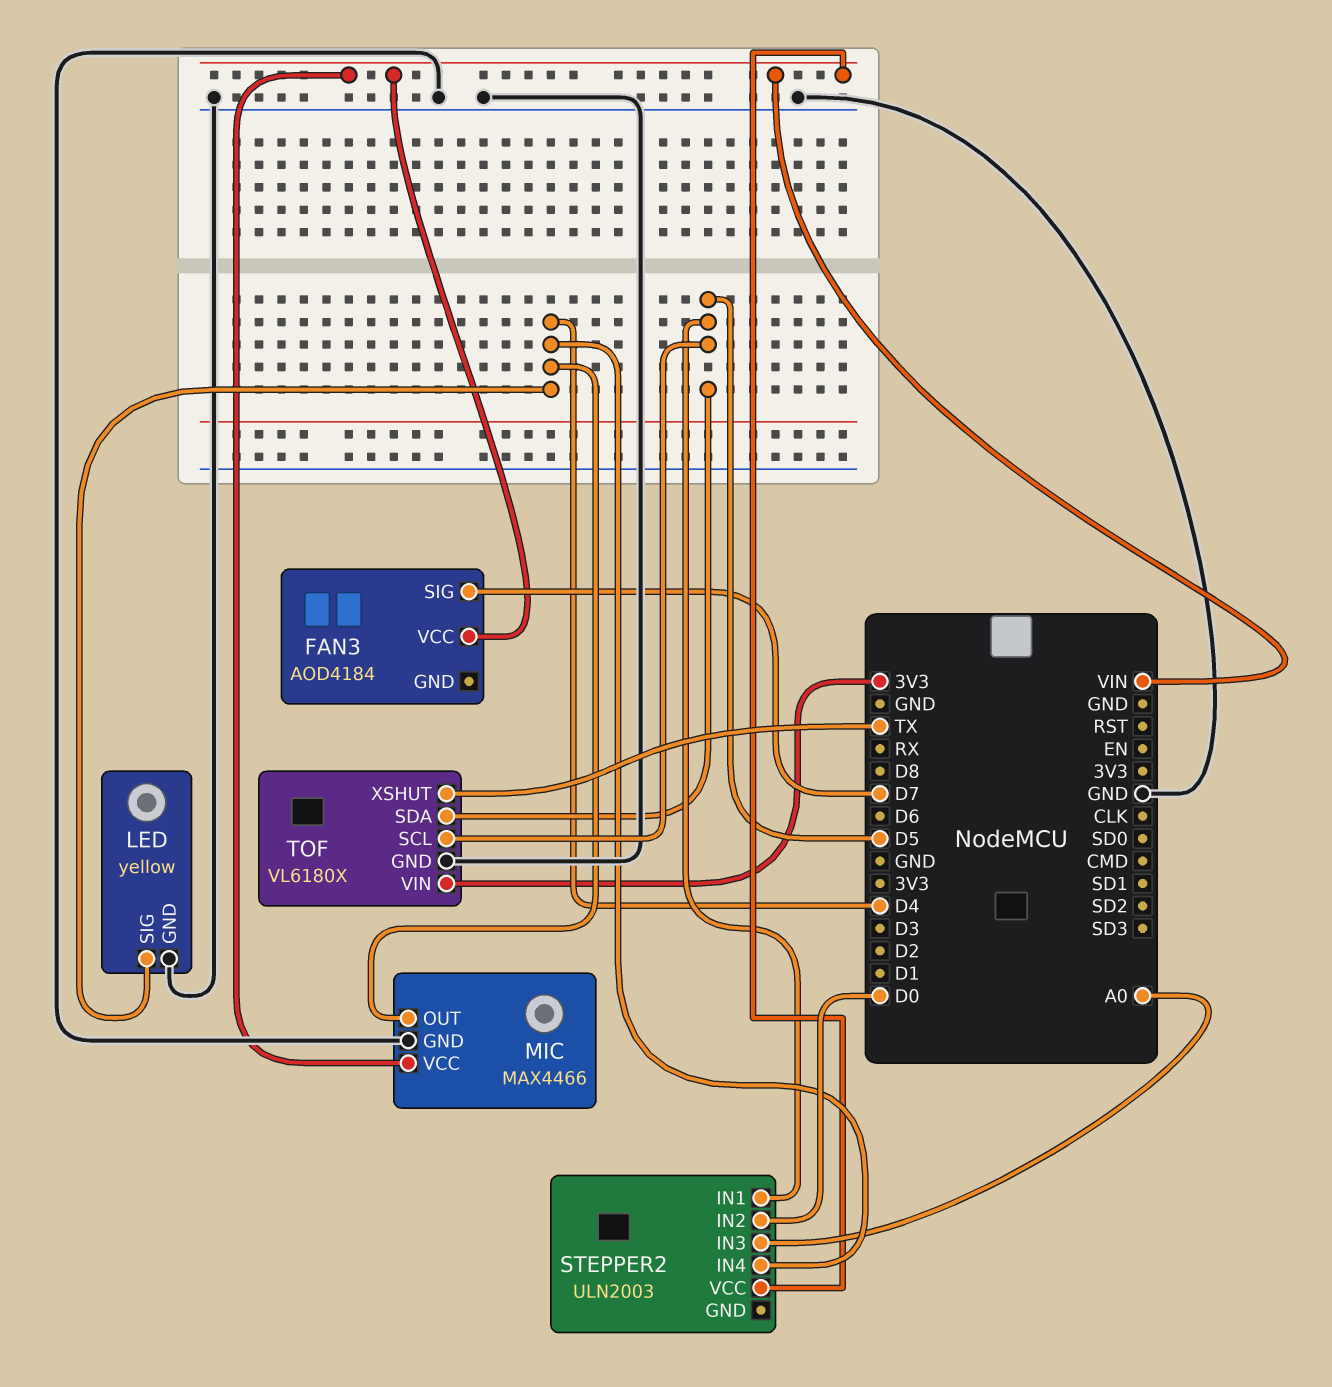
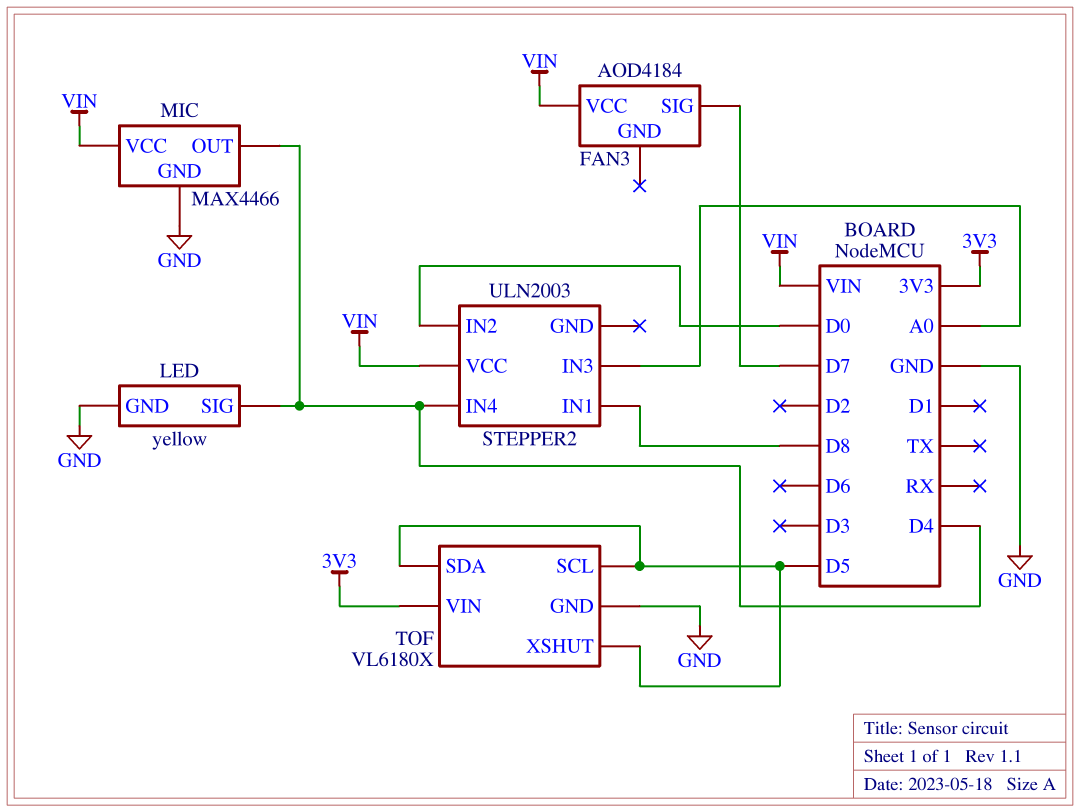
STEPPER2 pin IN1: D5 -> D8
TOF pin XSHUT: TX -> D5

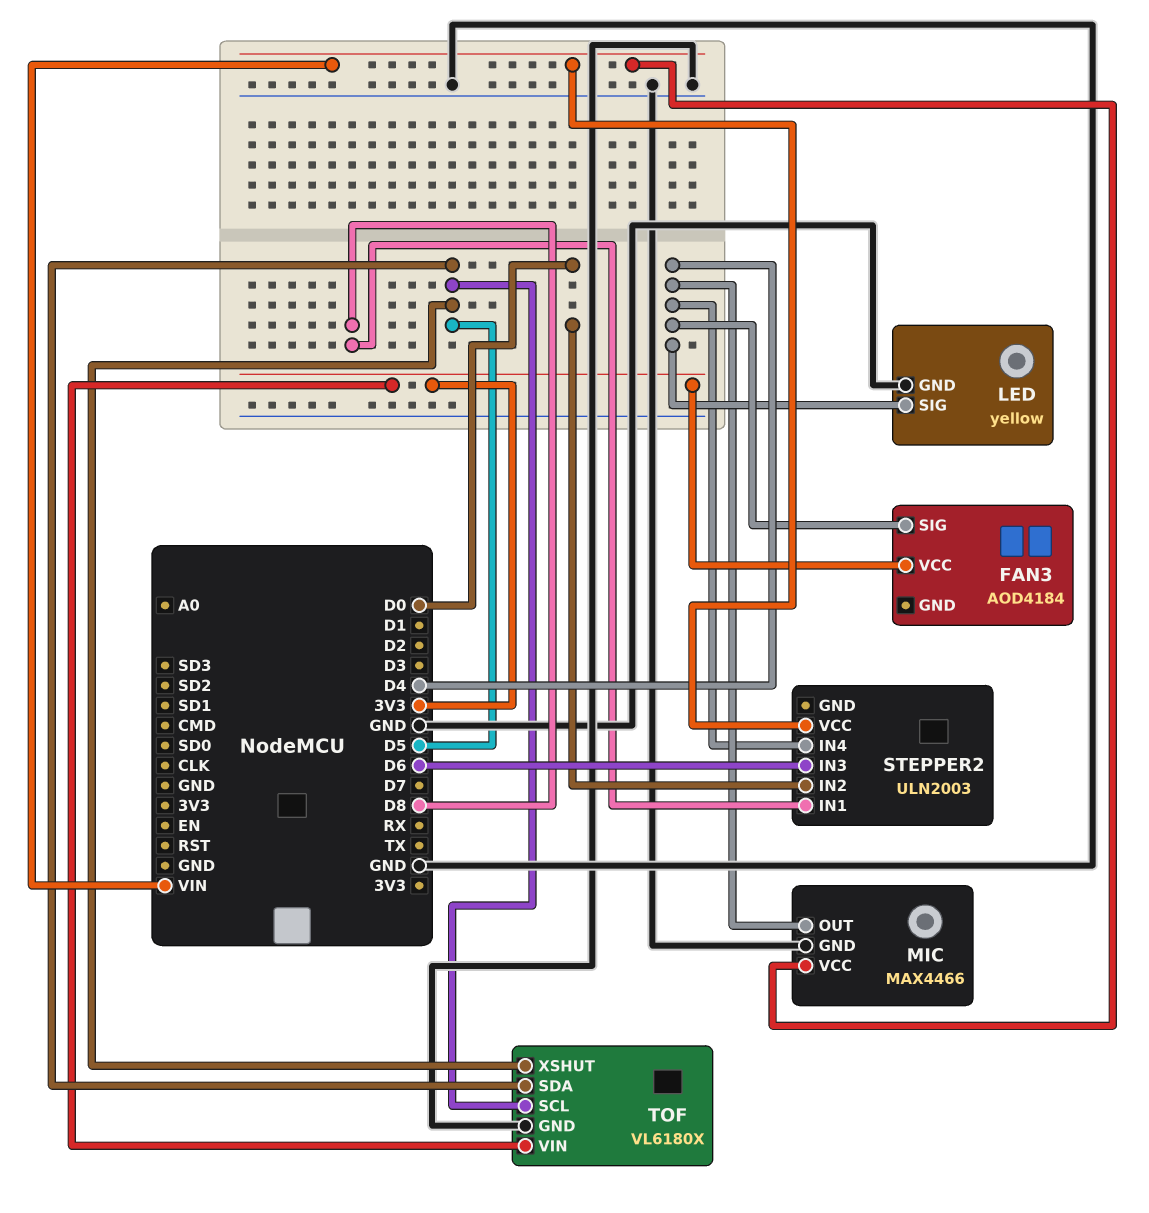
FAN3 pin SIG: D7 -> D4
FAN3 pin VCC: VIN -> 3V3
STEPPER2 pin IN3: A0 -> D6

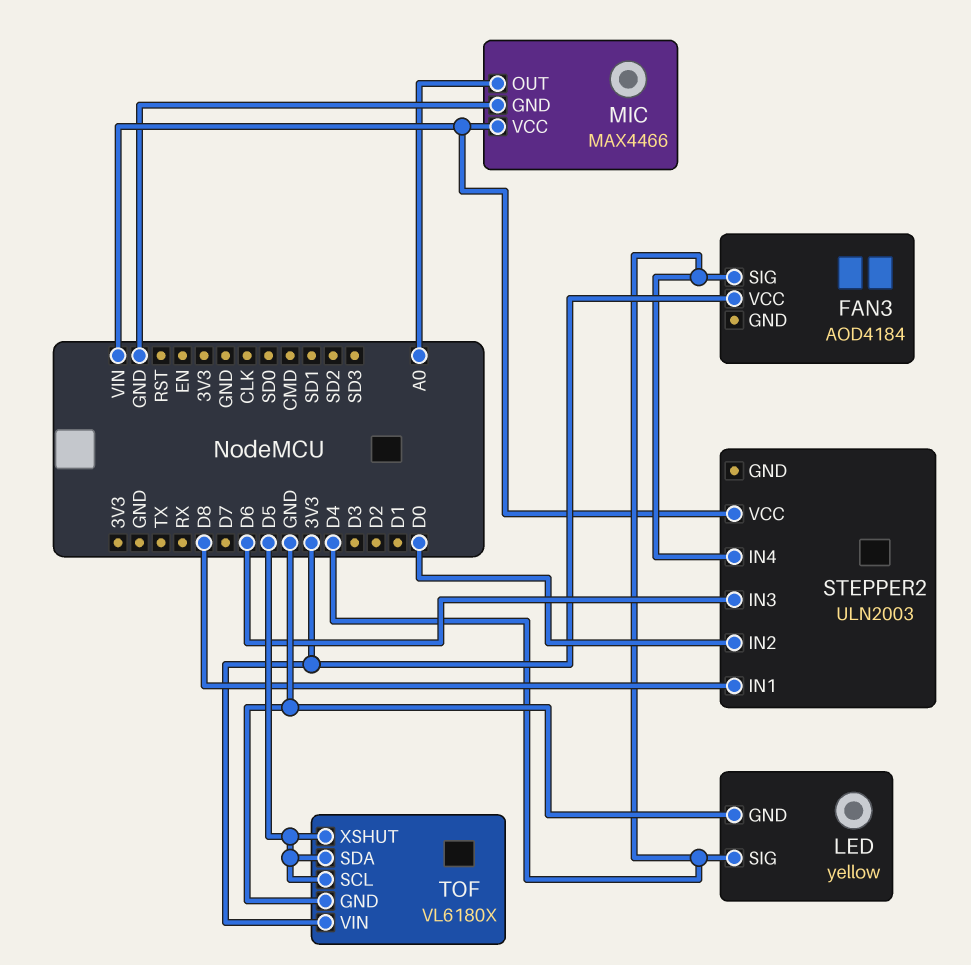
MIC pin OUT: D4 -> A0

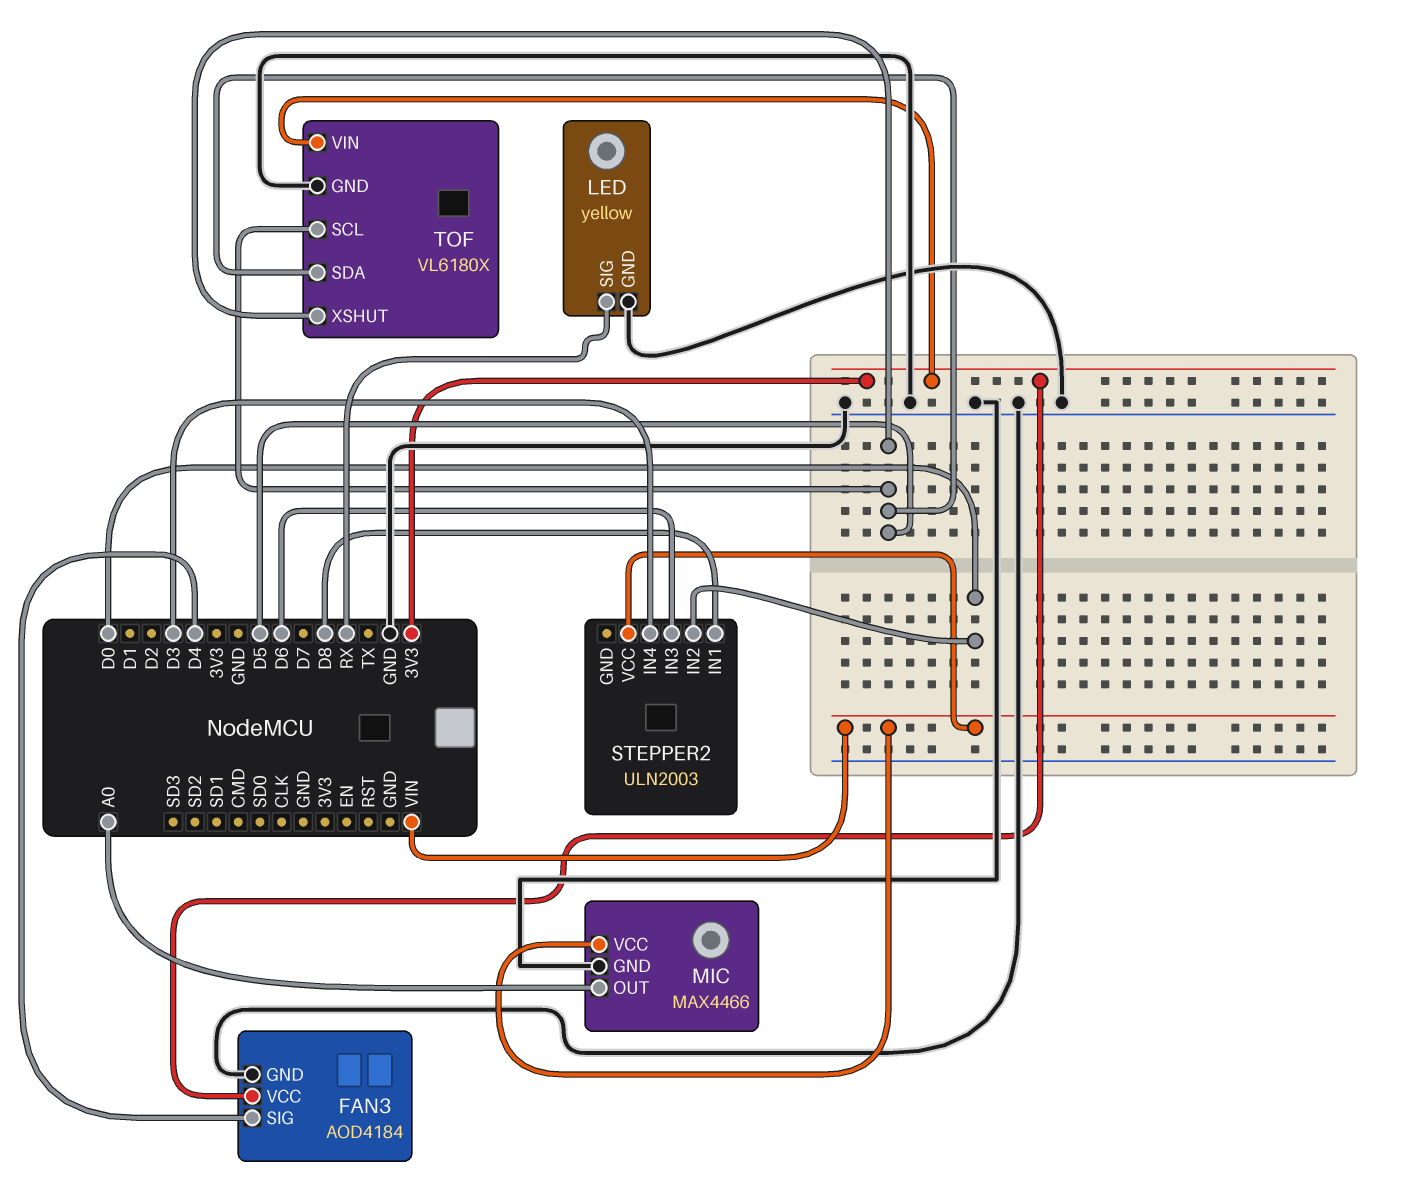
FAN3 pin GND: none -> GND
LED pin SIG: D4 -> RX
STEPPER2 pin IN4: D4 -> D3

